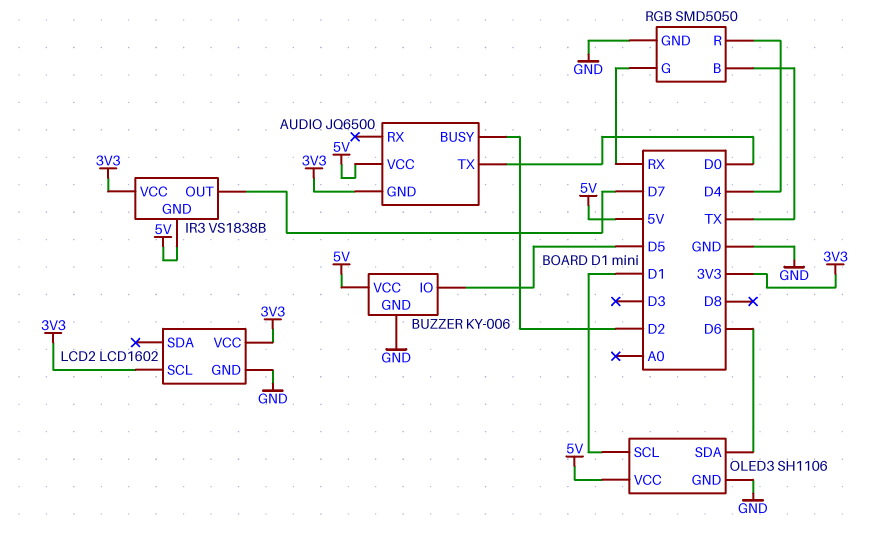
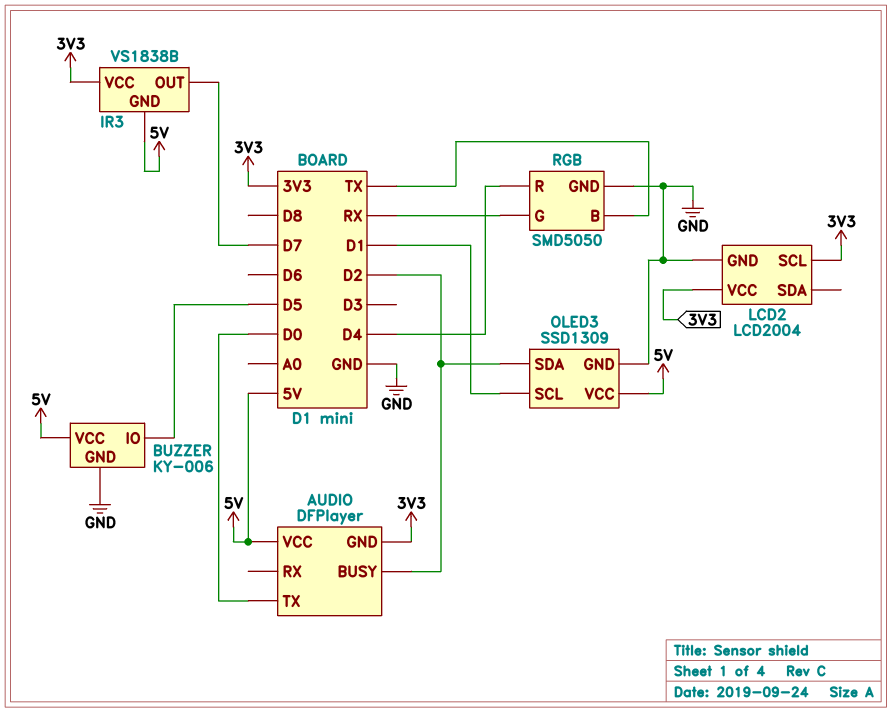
AUDIO: JQ6500 -> DFPlayer
LCD2: LCD1602 -> LCD2004
OLED3: SH1106 -> SSD1309
OLED3 pin SDA: D6 -> D2

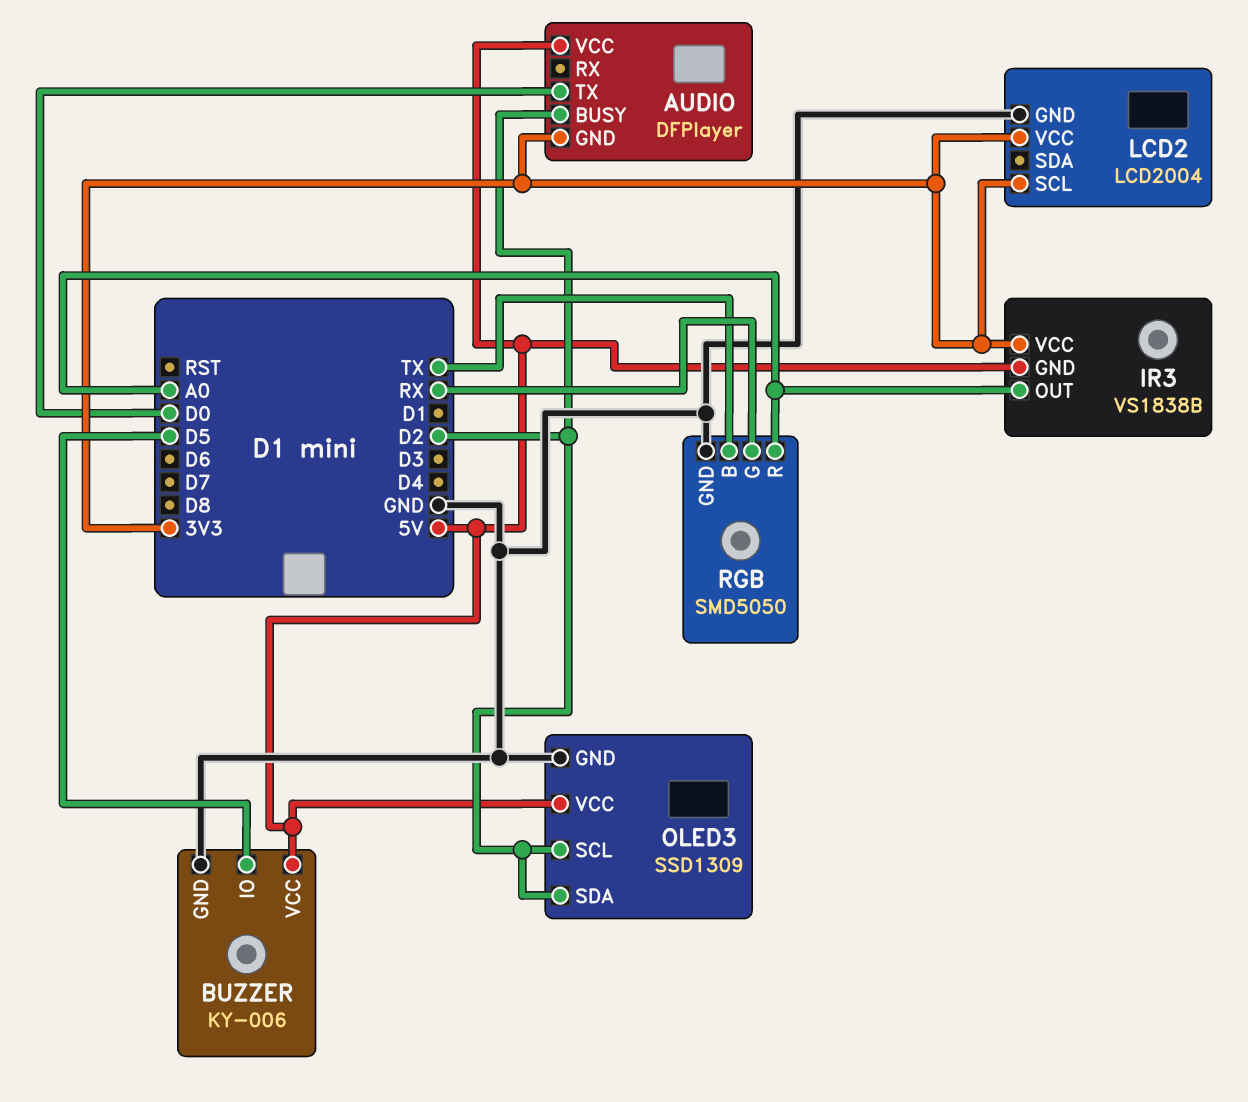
IR3 pin OUT: D7 -> A0
OLED3 pin SCL: D1 -> D2
RGB pin R: D4 -> A0

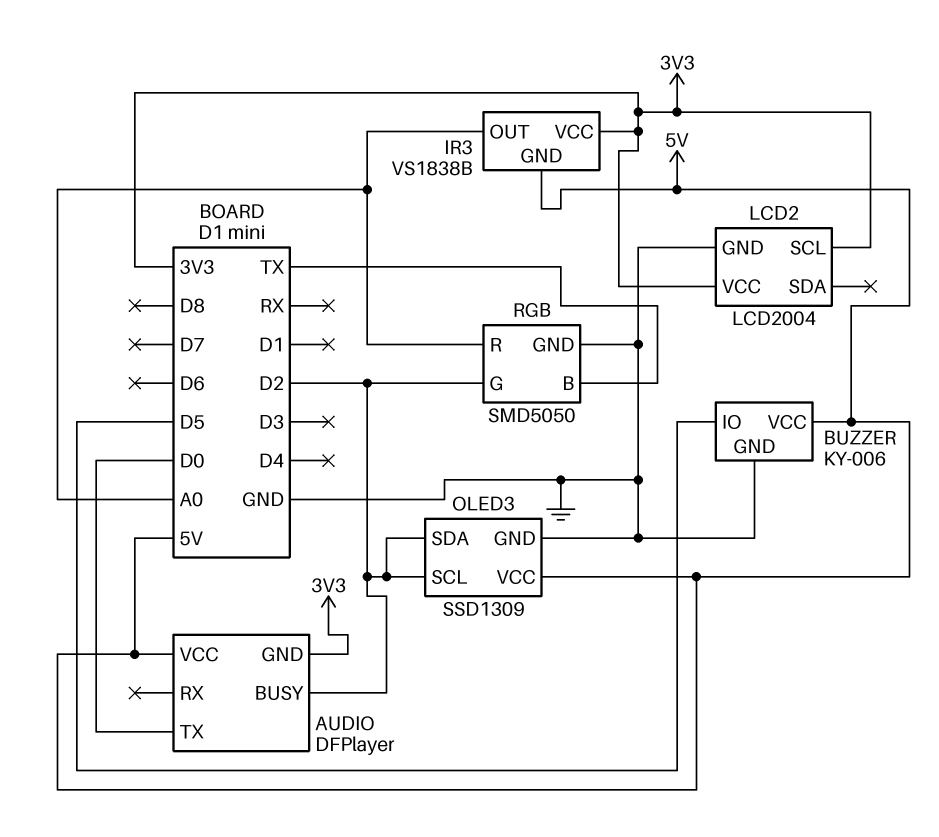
RGB pin G: RX -> D2

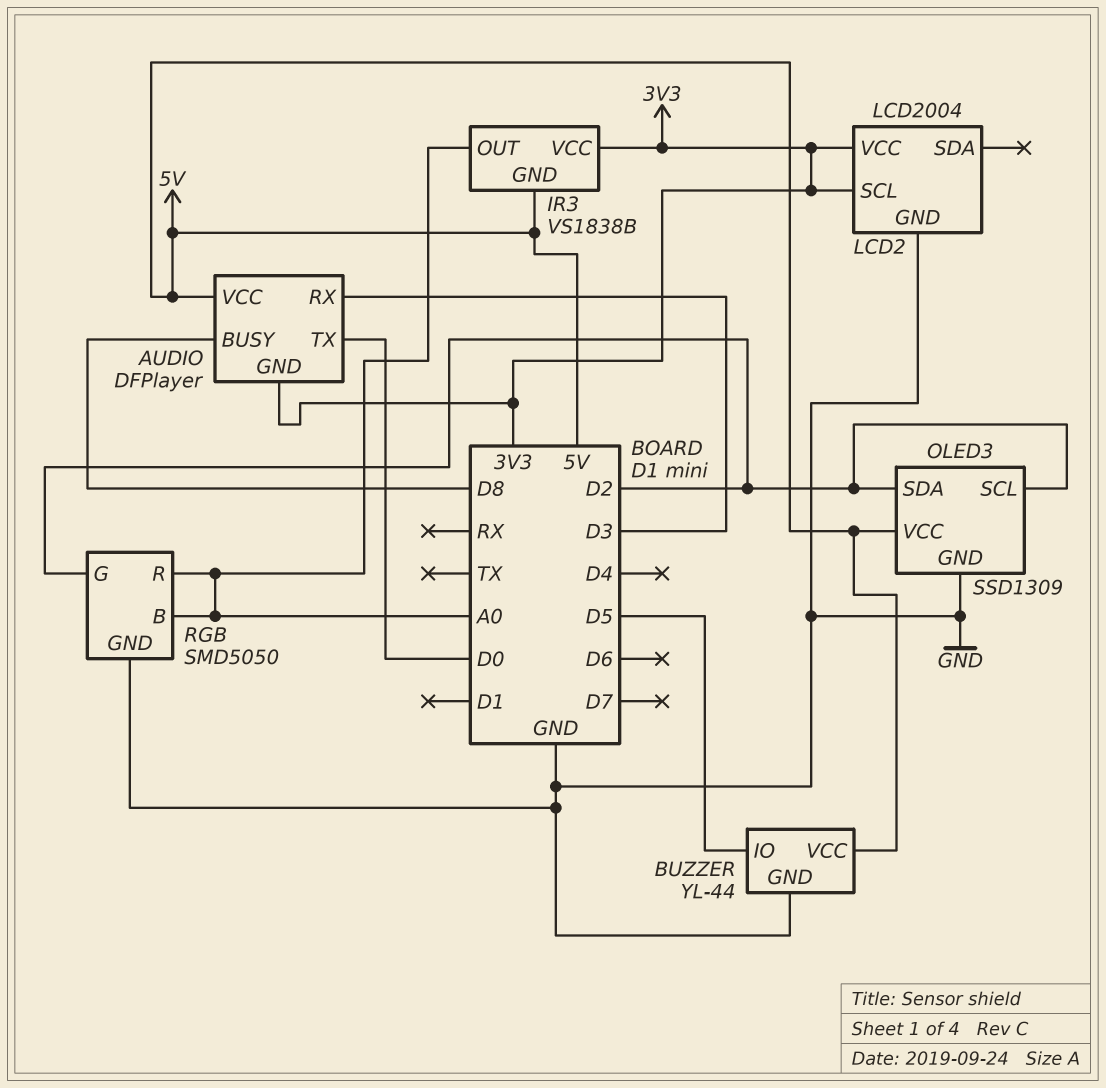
AUDIO pin BUSY: D2 -> D8
AUDIO pin RX: none -> D3
BUZZER: KY-006 -> YL-44
RGB pin B: TX -> A0

